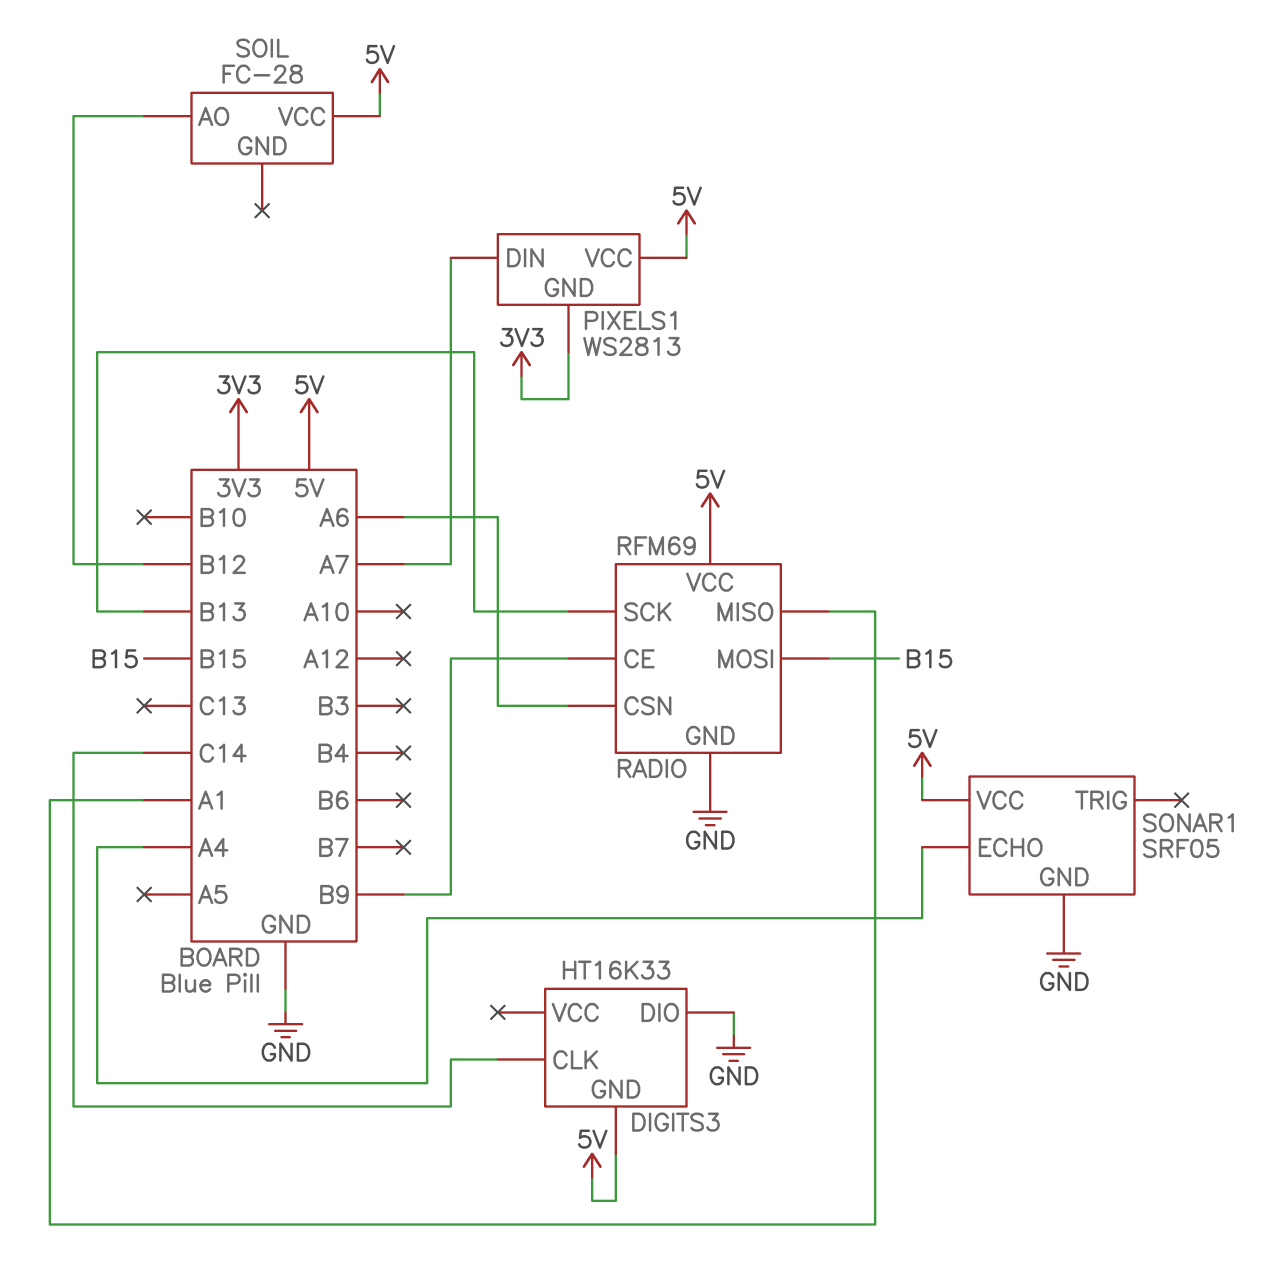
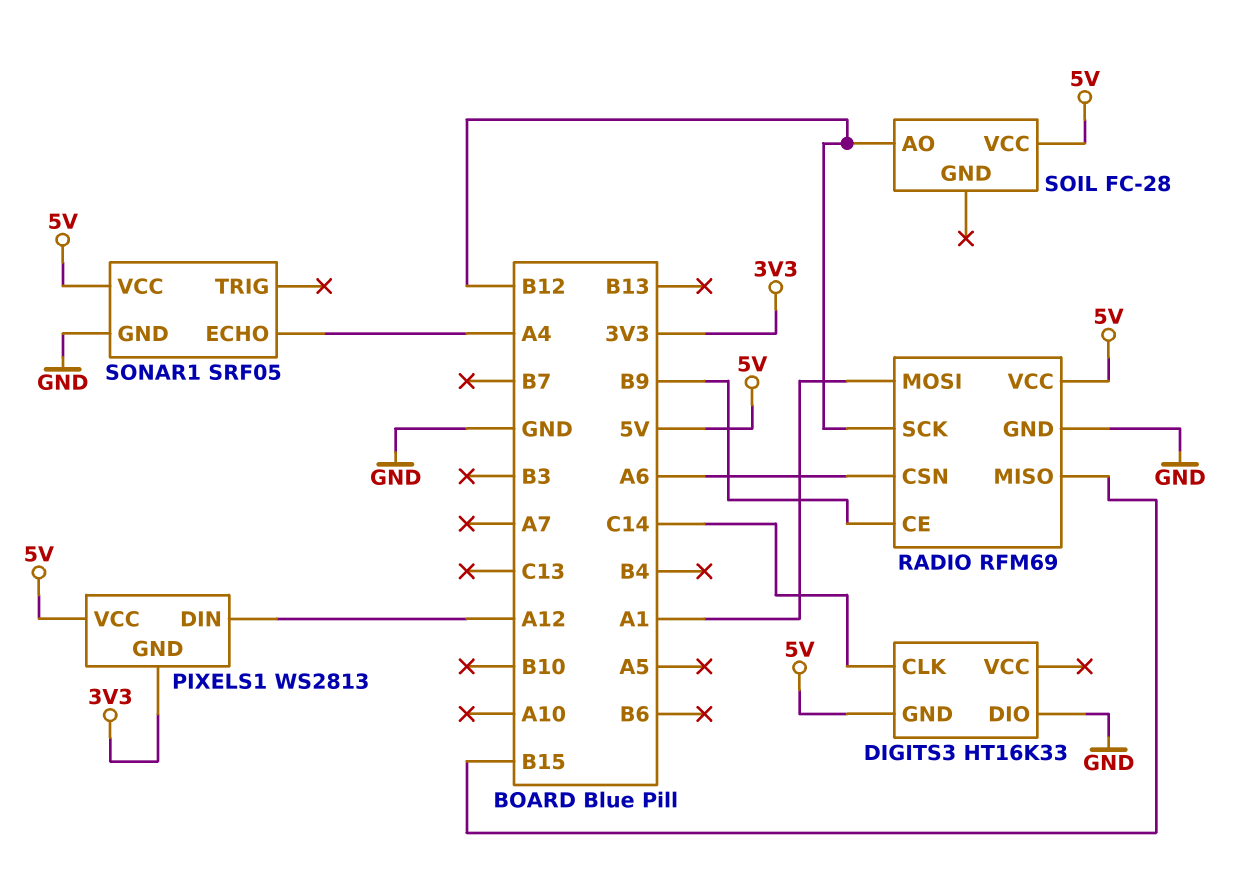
PIXELS1 pin DIN: A7 -> A12
RADIO pin MISO: A1 -> B15
RADIO pin MOSI: B15 -> A1
RADIO pin SCK: B13 -> B12

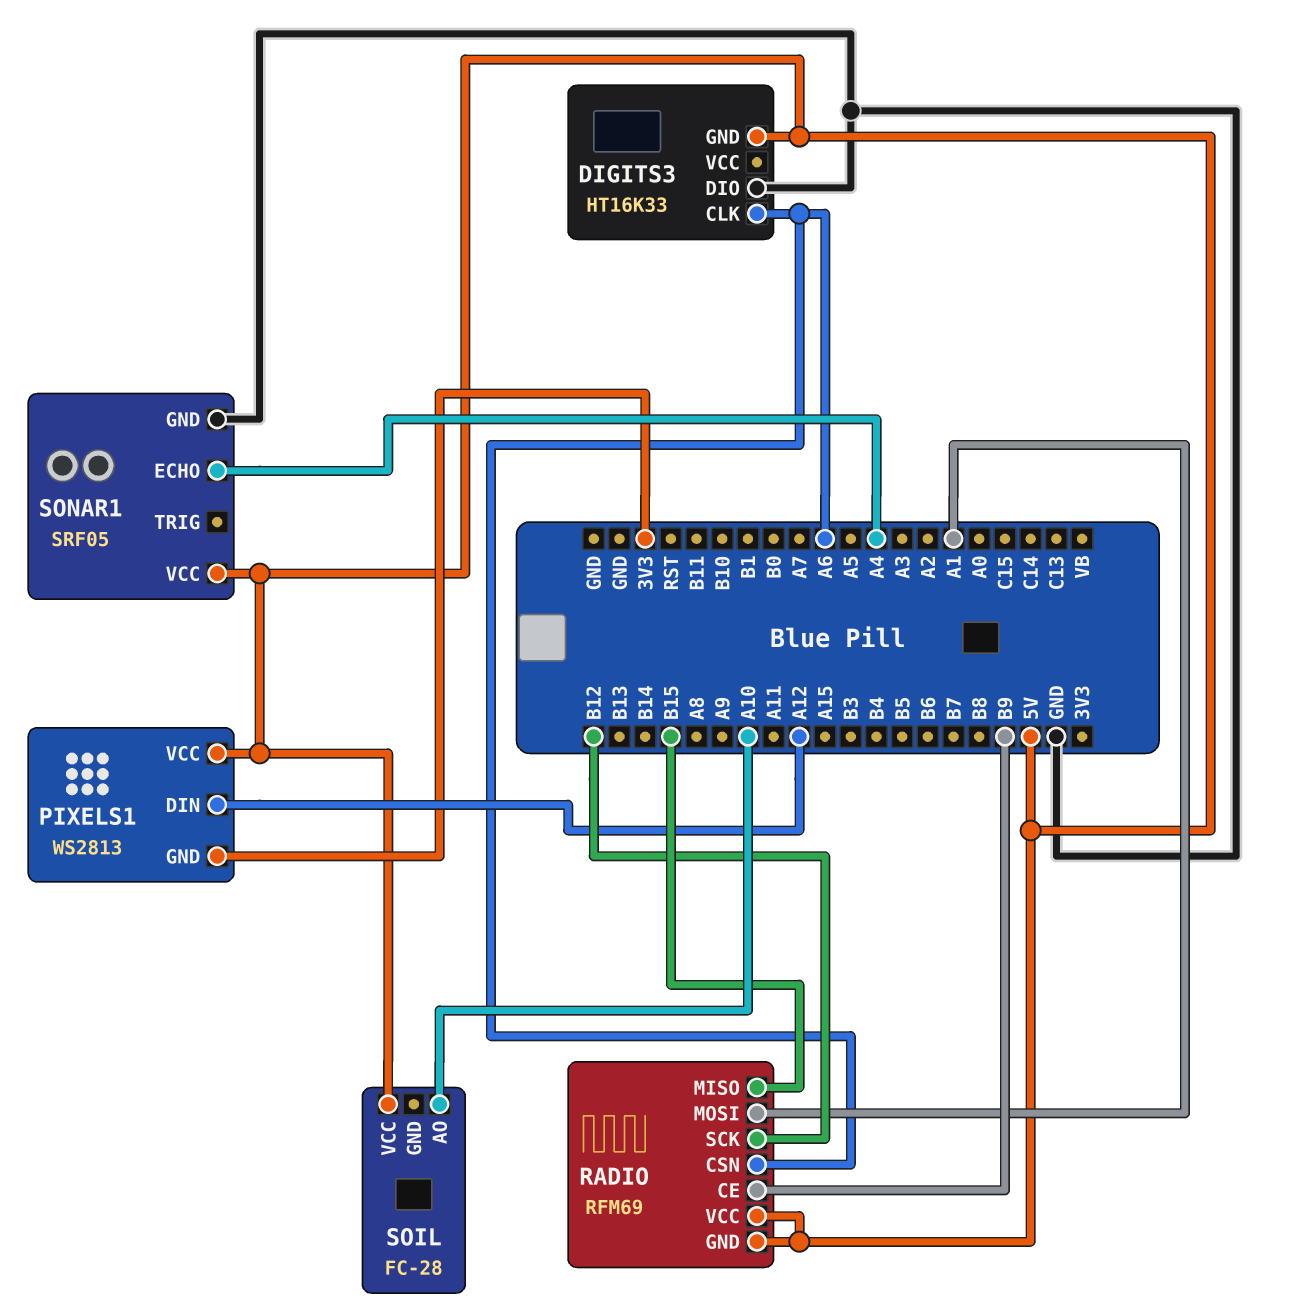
DIGITS3 pin CLK: C14 -> A6
RADIO pin GND: GND -> 5V
SOIL pin AO: B12 -> A10

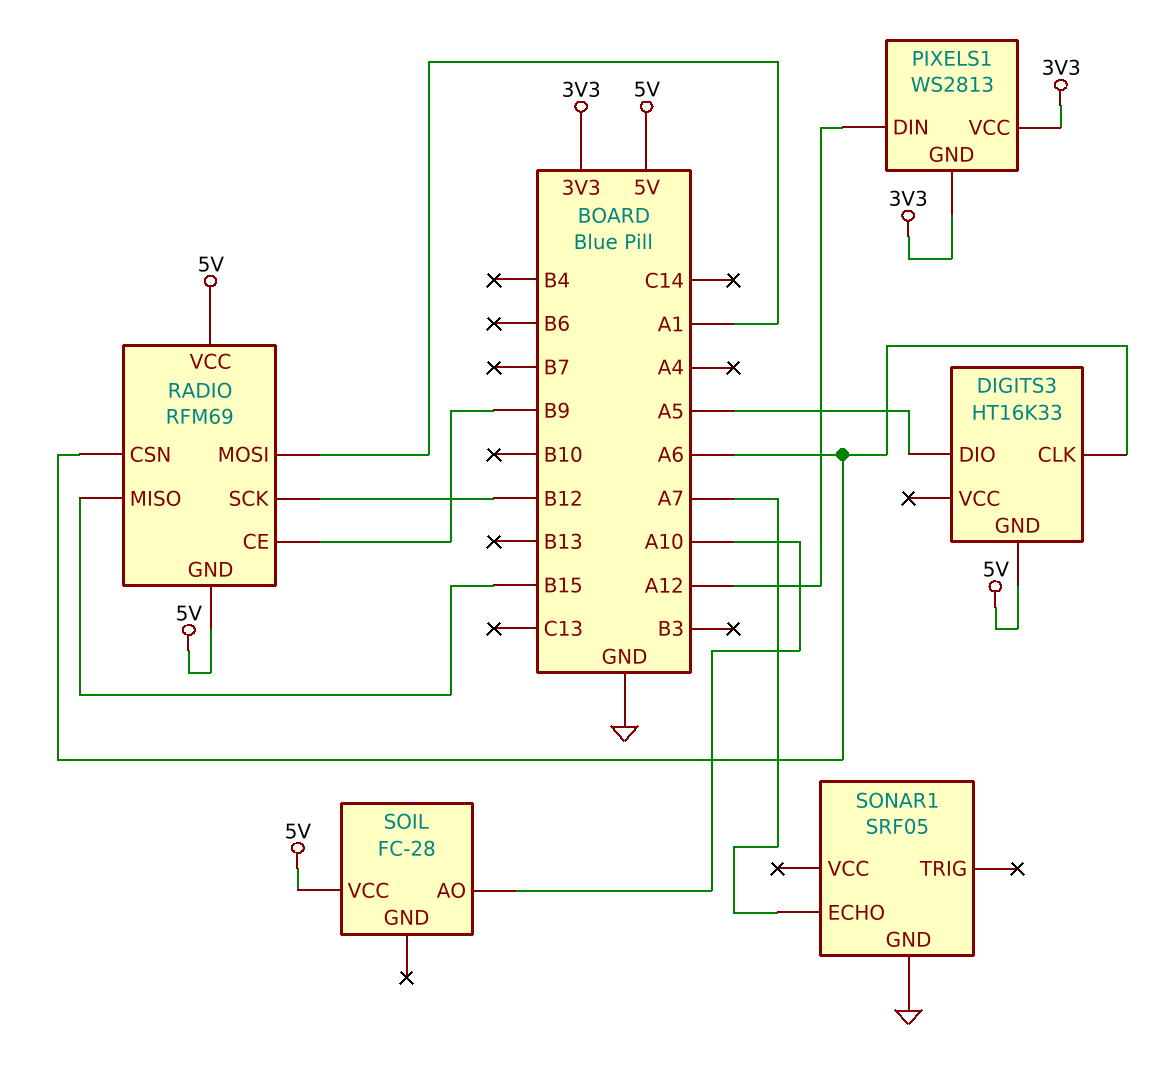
DIGITS3 pin DIO: GND -> A5
PIXELS1 pin VCC: 5V -> 3V3
SONAR1 pin ECHO: A4 -> A7
SONAR1 pin VCC: 5V -> none

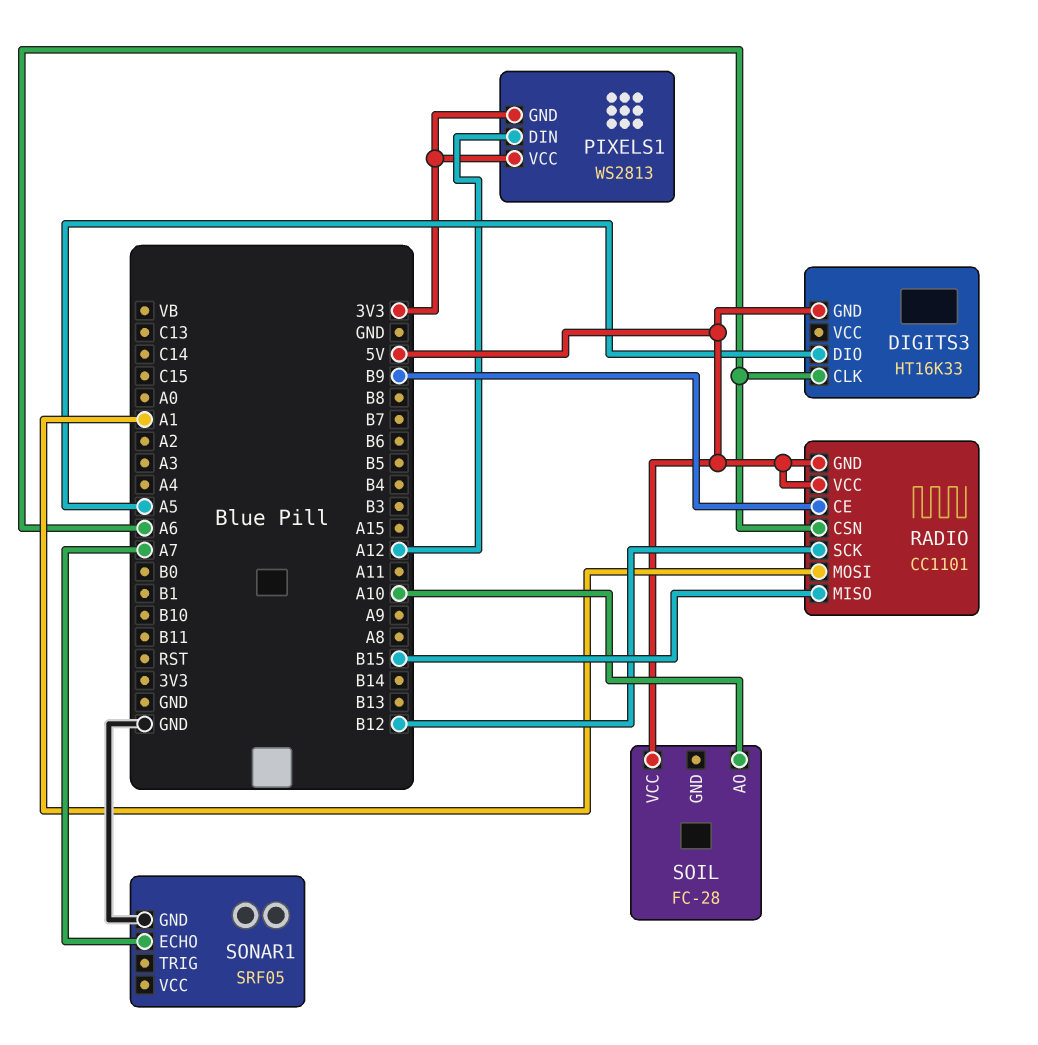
RADIO: RFM69 -> CC1101

